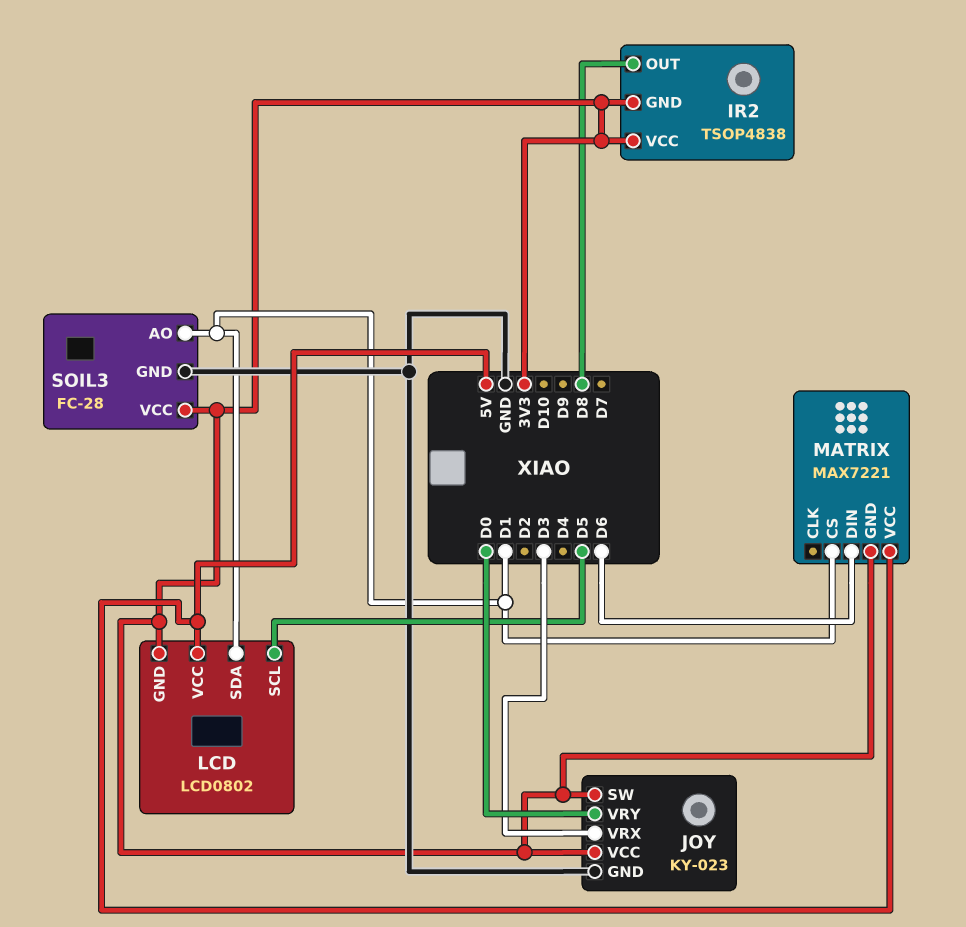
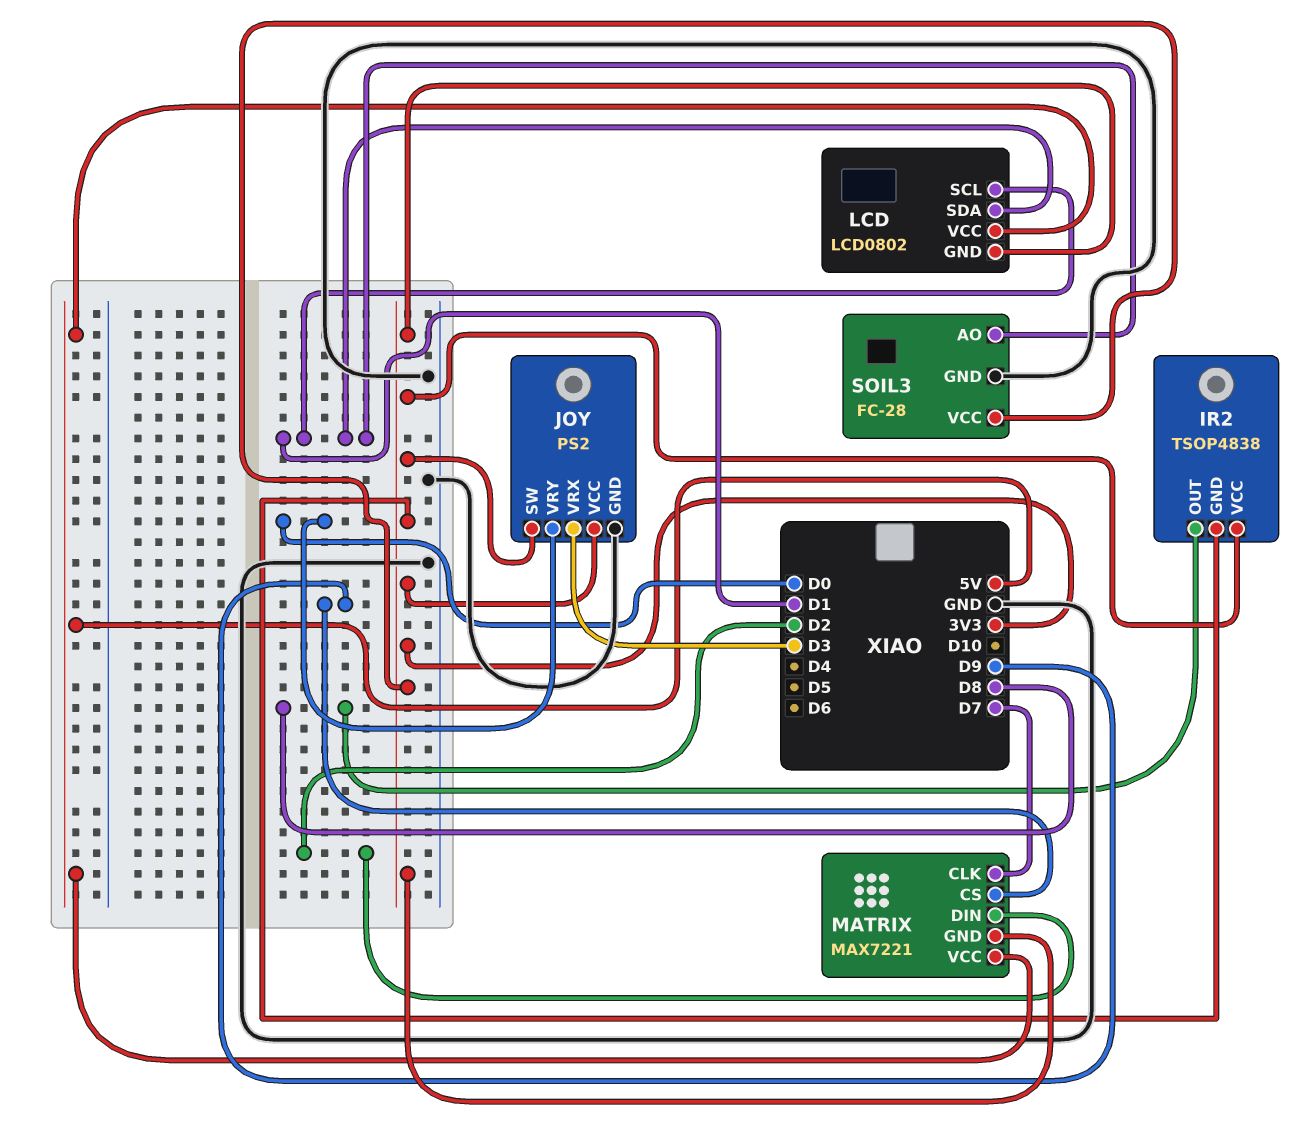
JOY: KY-023 -> PS2
LCD pin SCL: D5 -> D1
MATRIX pin CLK: none -> D7
MATRIX pin CS: D1 -> D9
MATRIX pin DIN: D6 -> D2

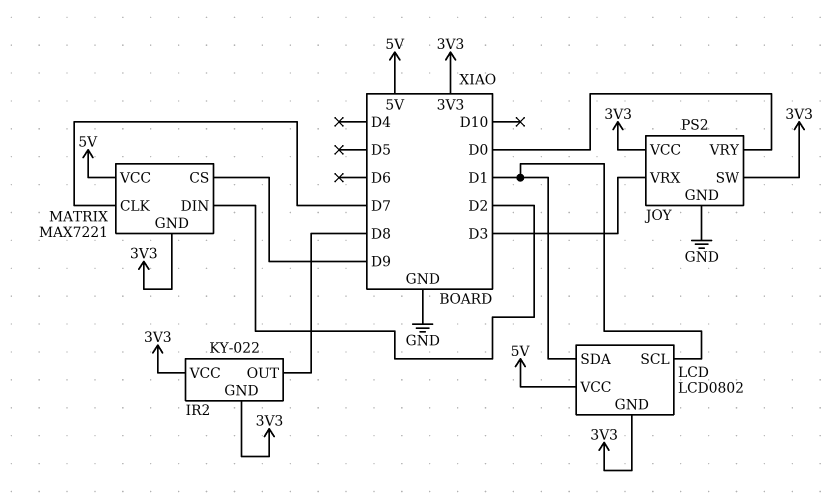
IR2: TSOP4838 -> KY-022
SOIL3: FC-28 -> none
SOIL3 pin AO: D1 -> none
SOIL3 pin GND: GND -> none
SOIL3 pin VCC: 3V3 -> none

